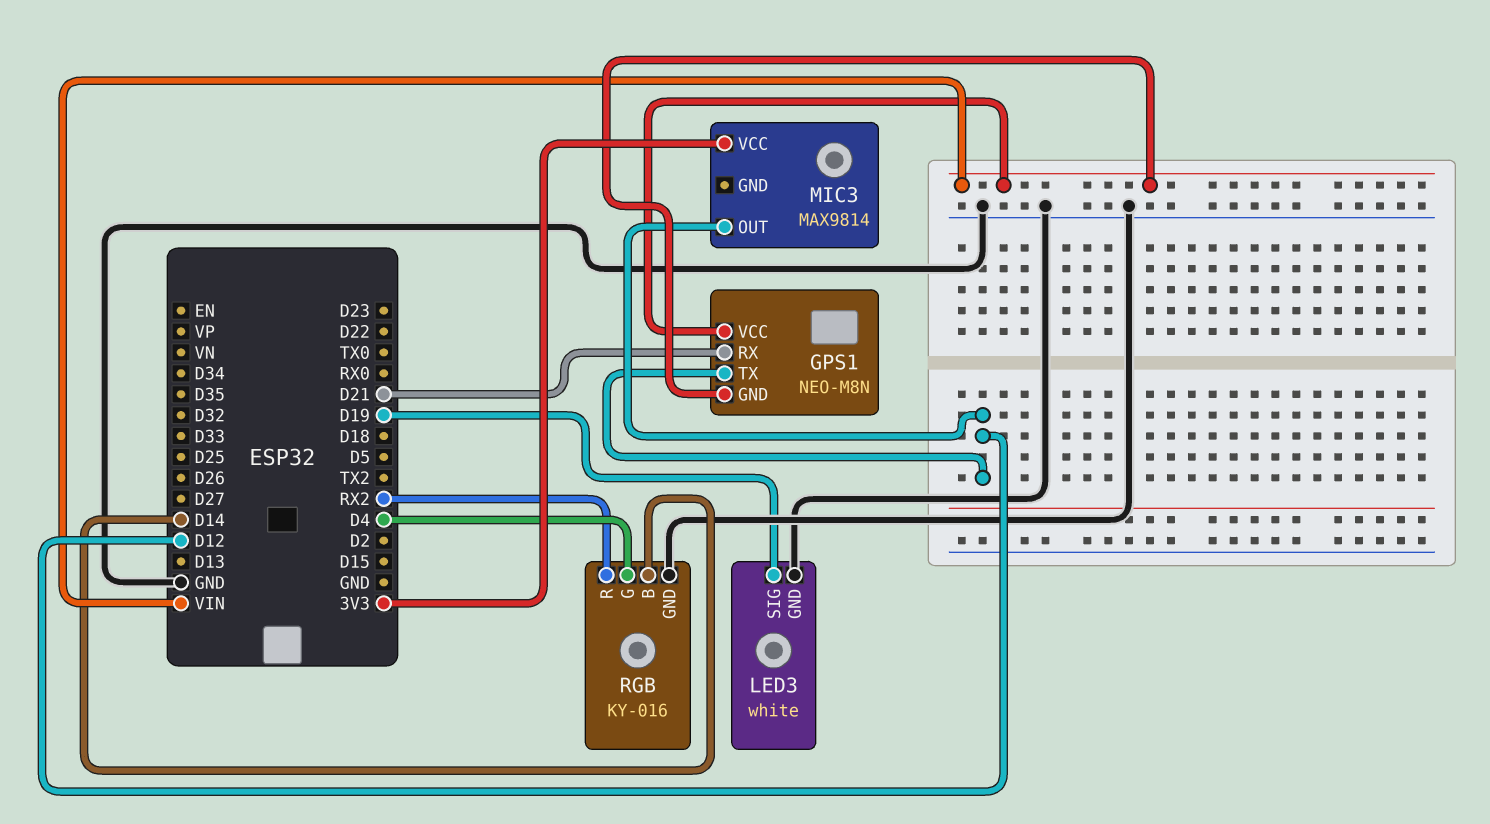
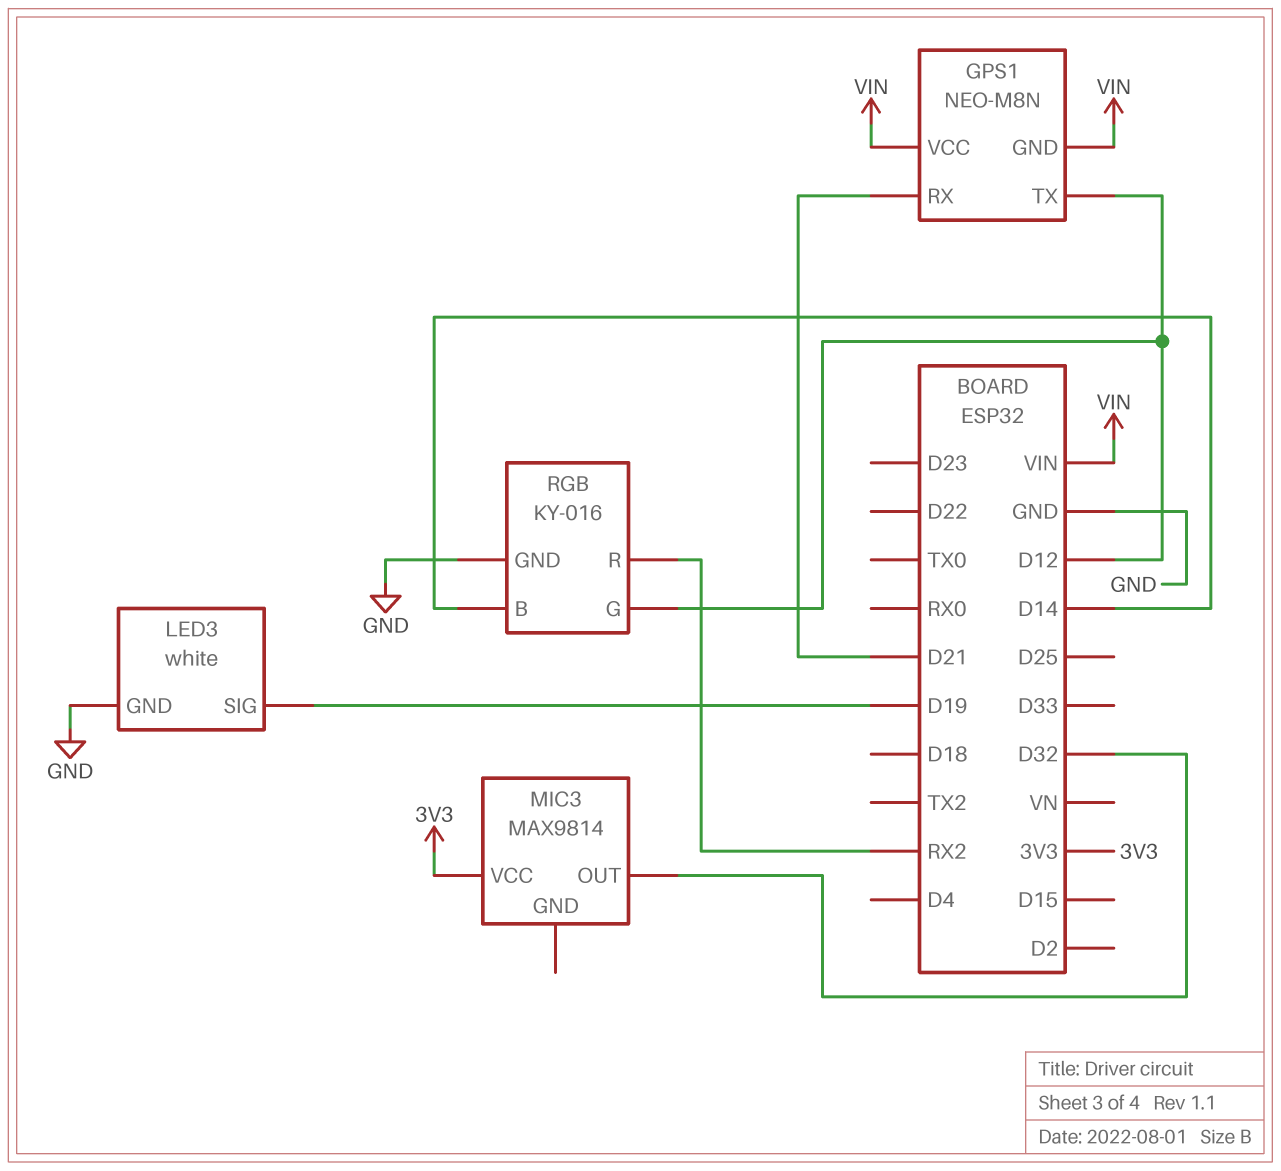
MIC3 pin OUT: D12 -> D32
RGB pin G: D4 -> D12

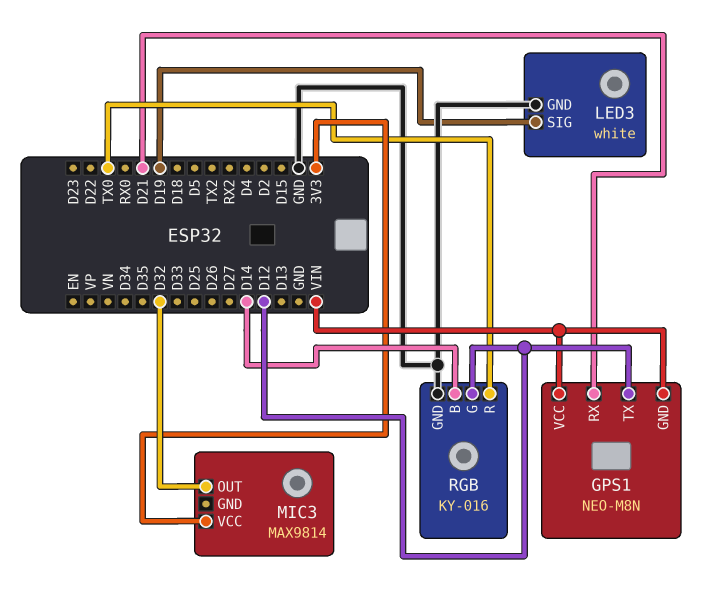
RGB pin R: RX2 -> TX0

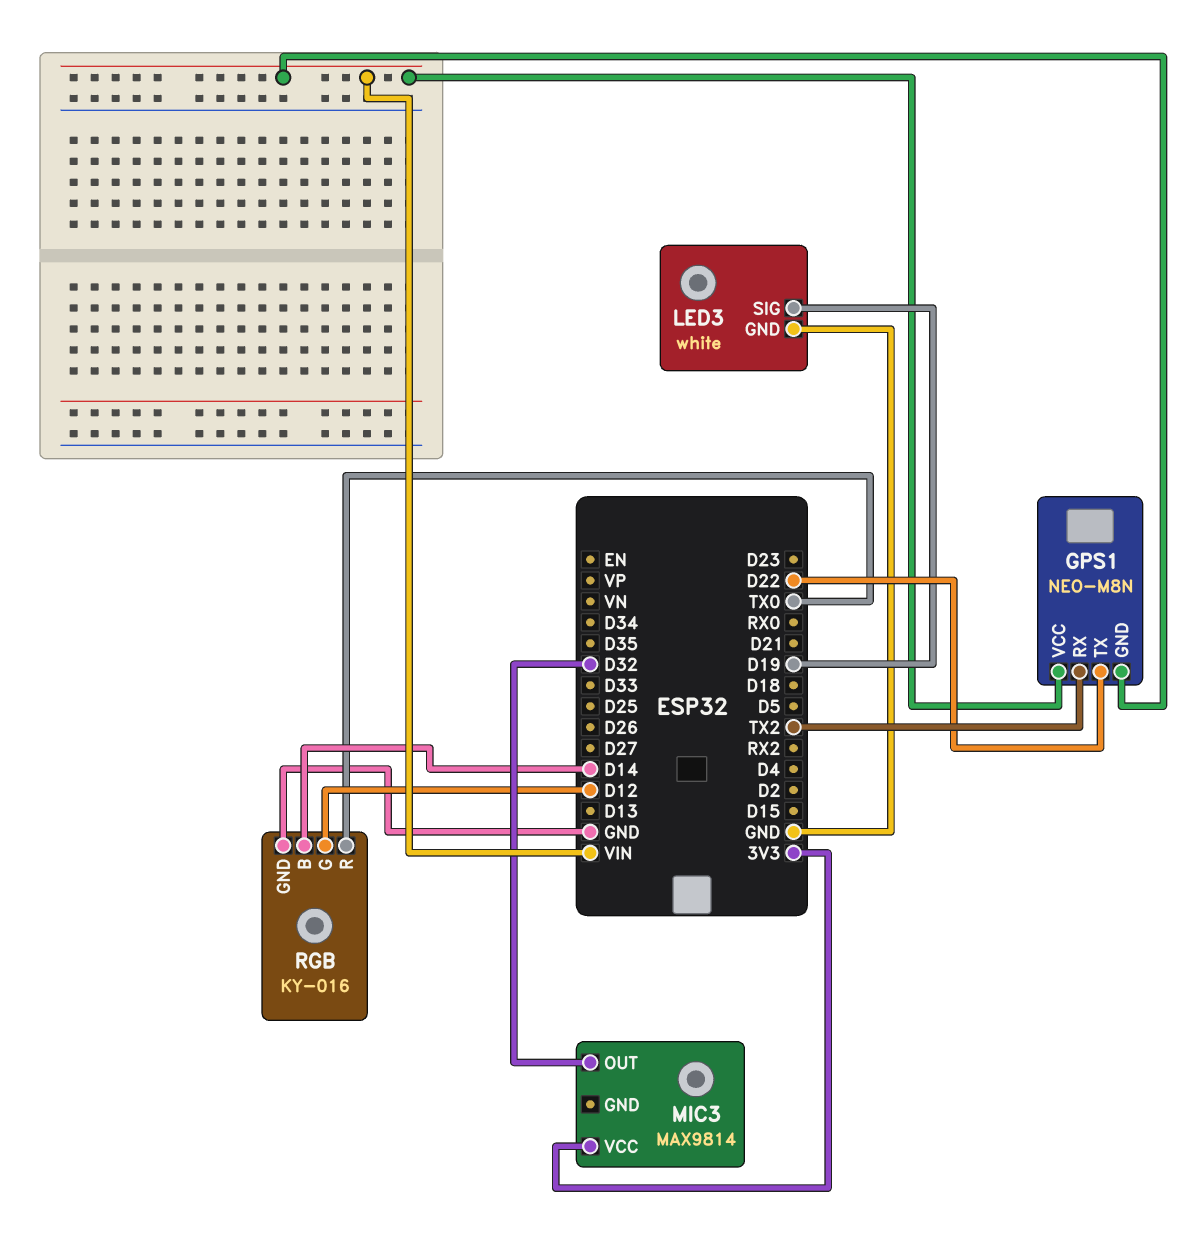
GPS1 pin RX: D21 -> TX2
GPS1 pin TX: D12 -> D22

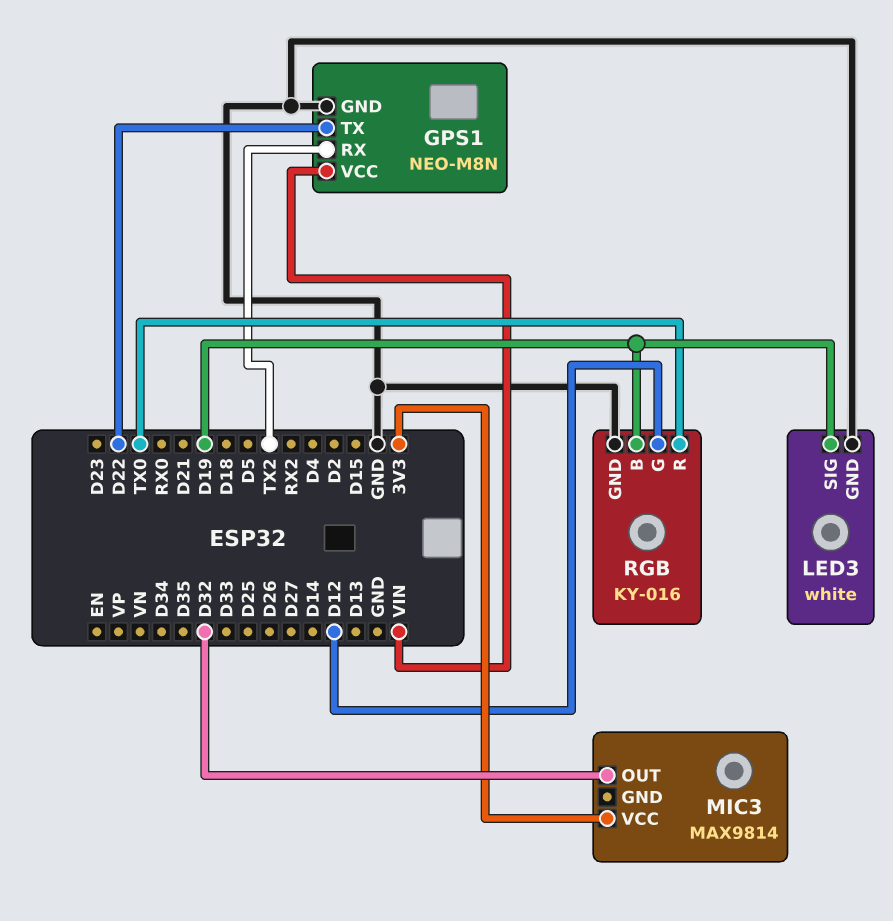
GPS1 pin GND: VIN -> GND
RGB pin B: D14 -> D19

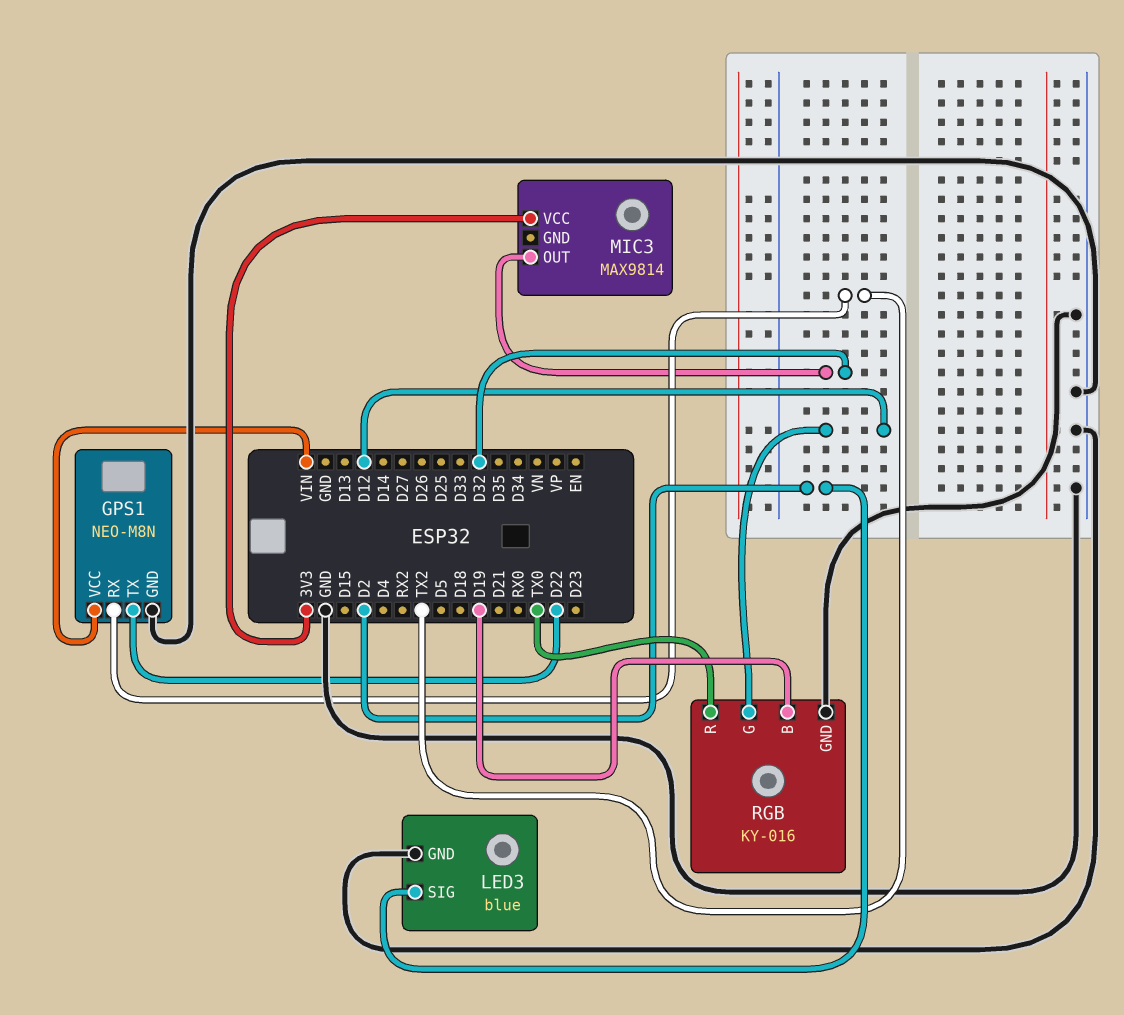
LED3: white -> blue
LED3 pin SIG: D19 -> D2

